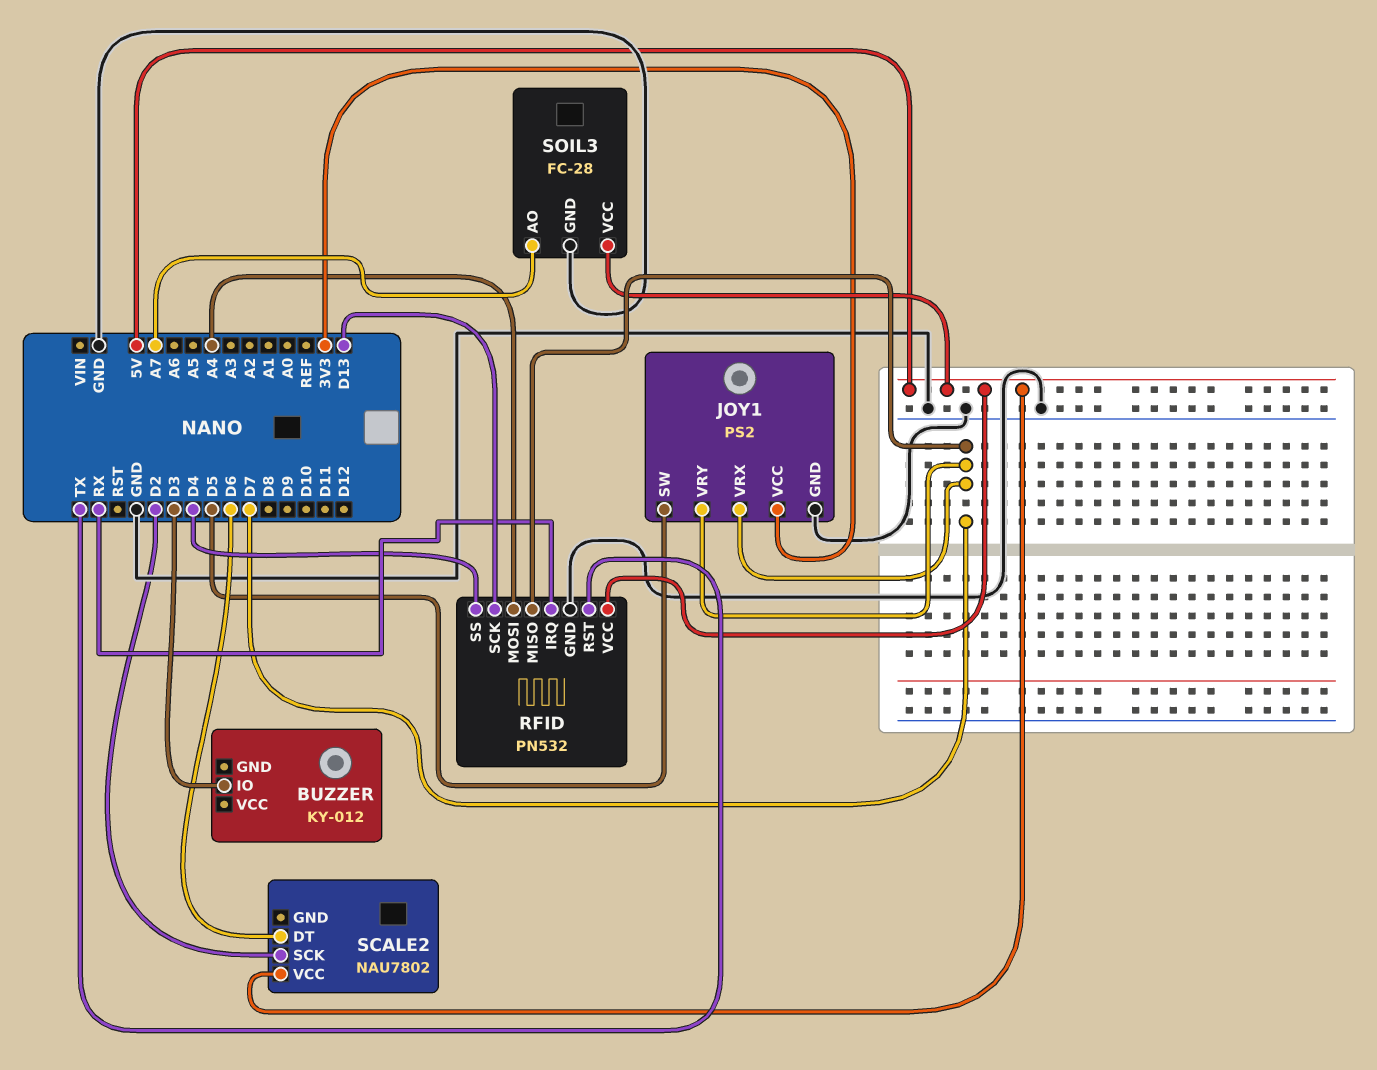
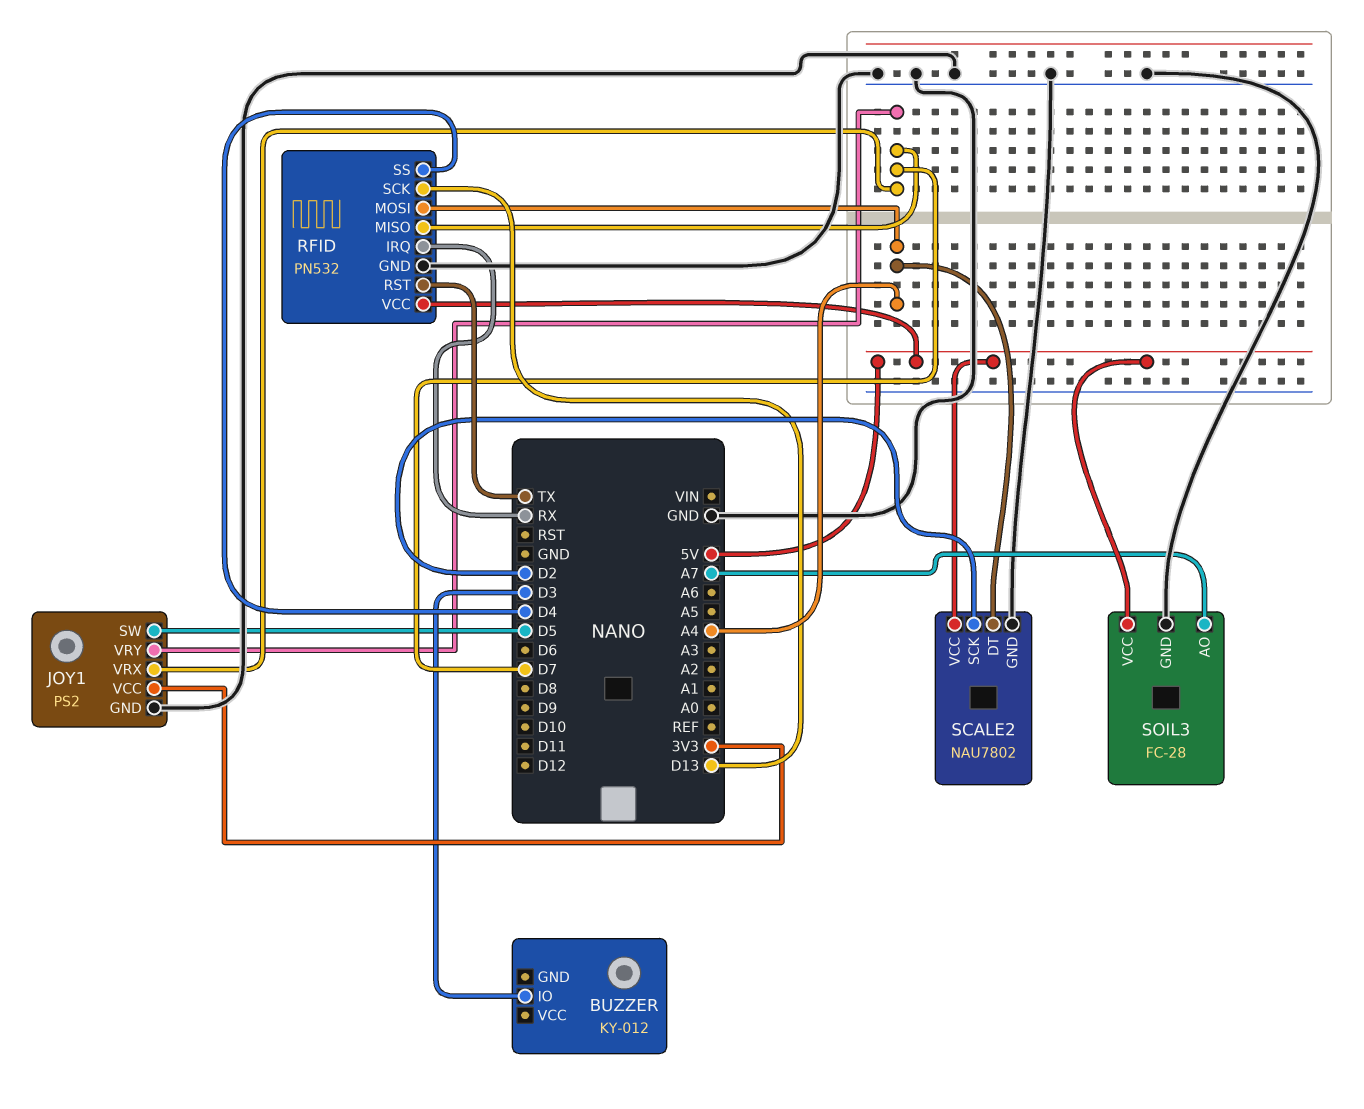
SCALE2 pin DT: D6 -> A4
SCALE2 pin GND: none -> GND

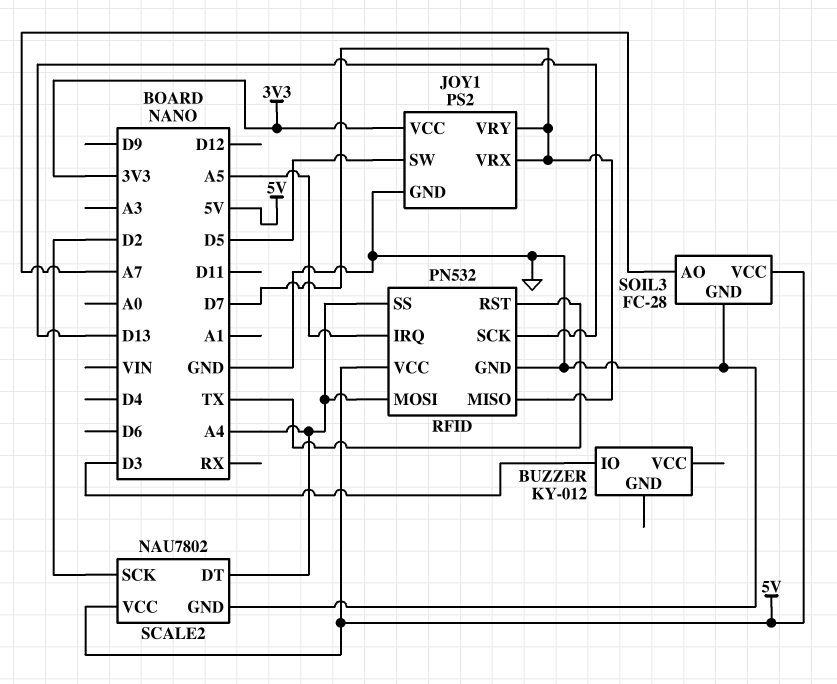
RFID pin IRQ: RX -> A5
RFID pin SS: D4 -> A4

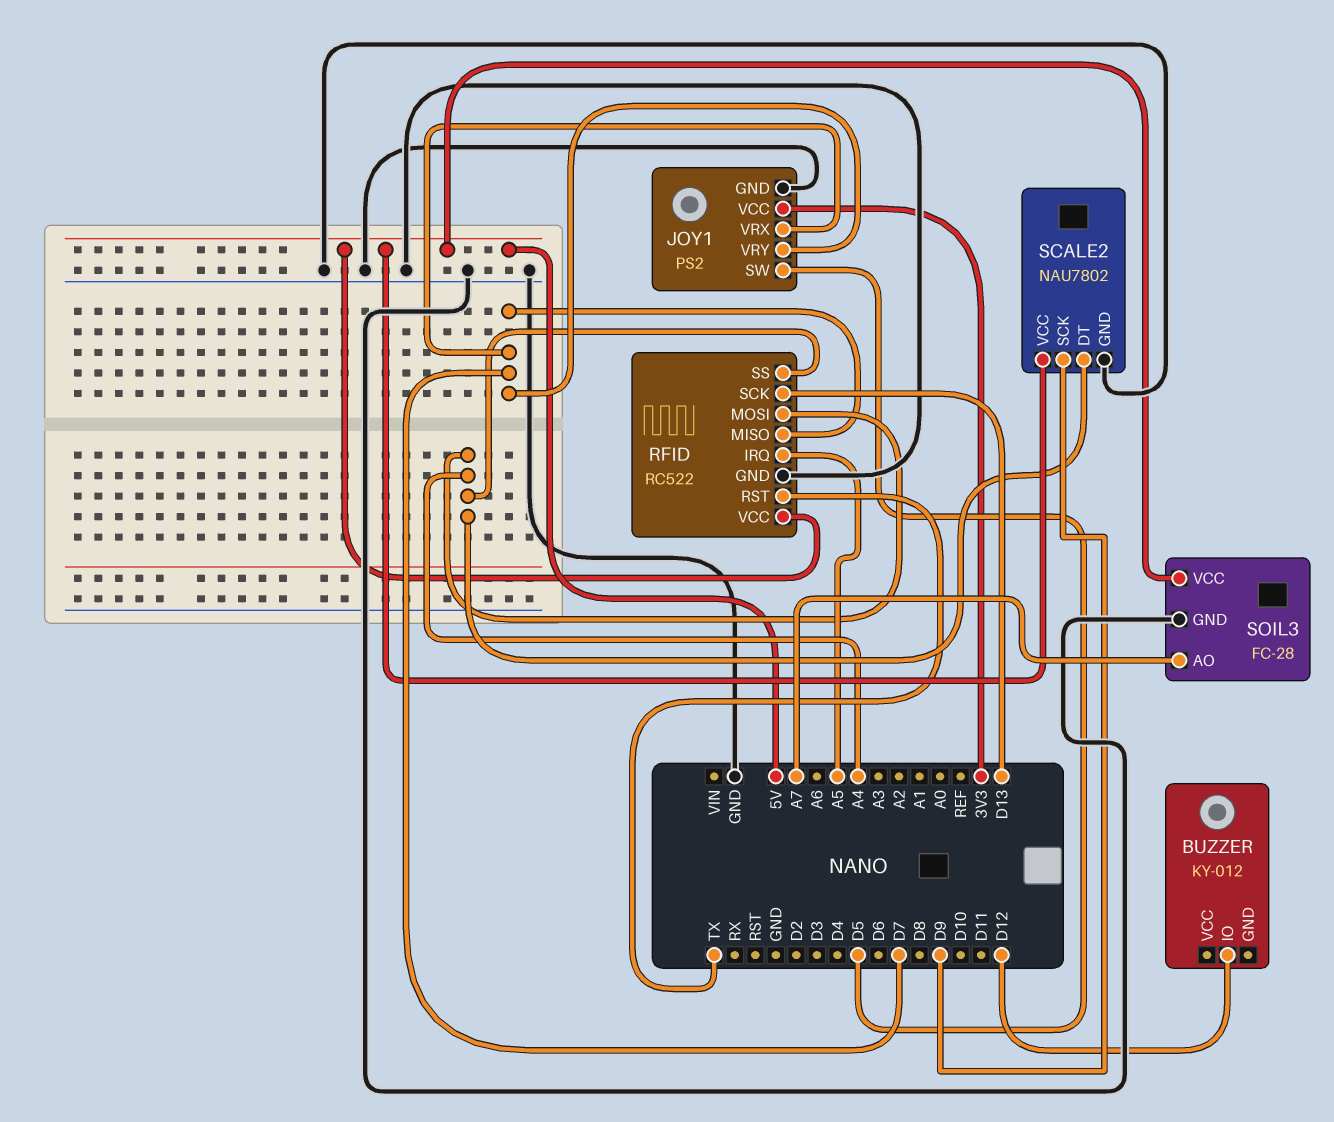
BUZZER pin IO: D3 -> D12
RFID: PN532 -> RC522
SCALE2 pin SCK: D2 -> D9

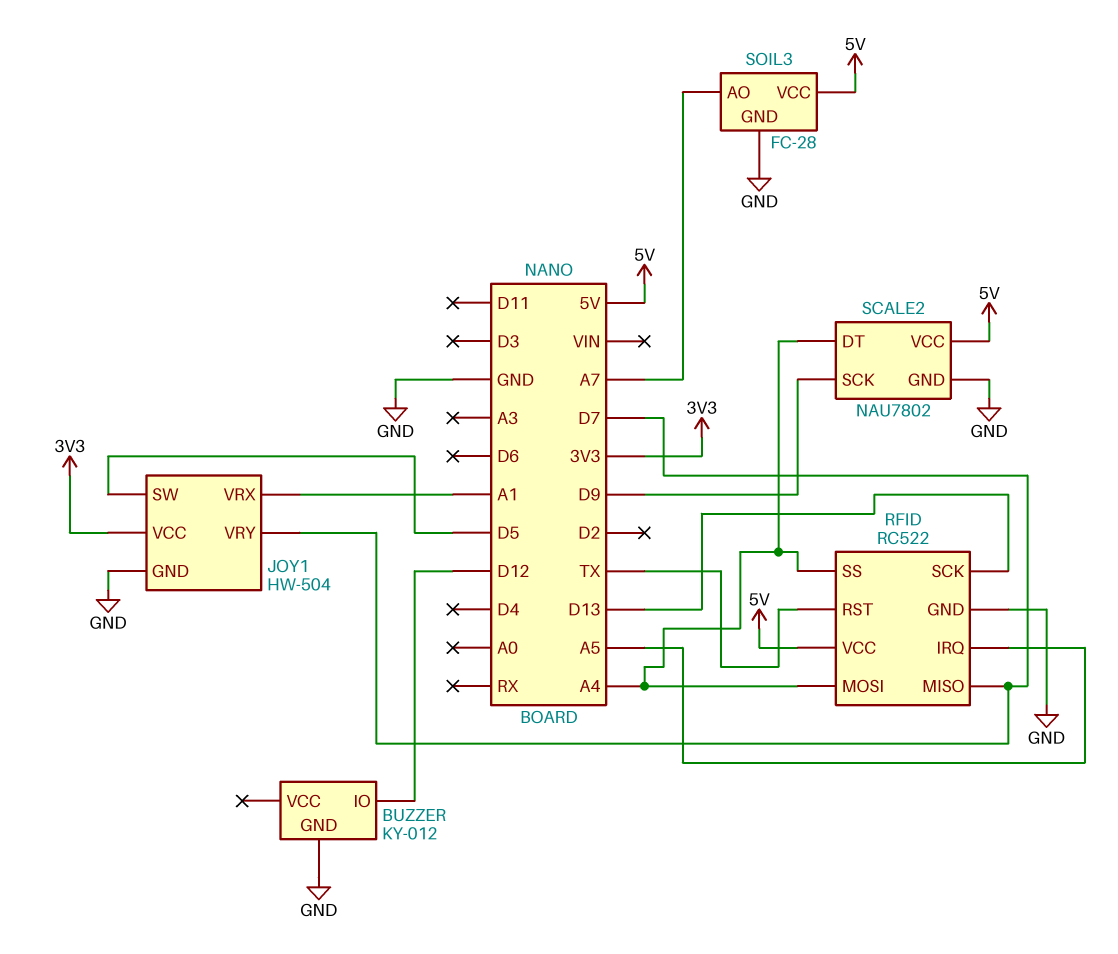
BUZZER pin GND: none -> GND
JOY1: PS2 -> HW-504
JOY1 pin VRX: D7 -> A1

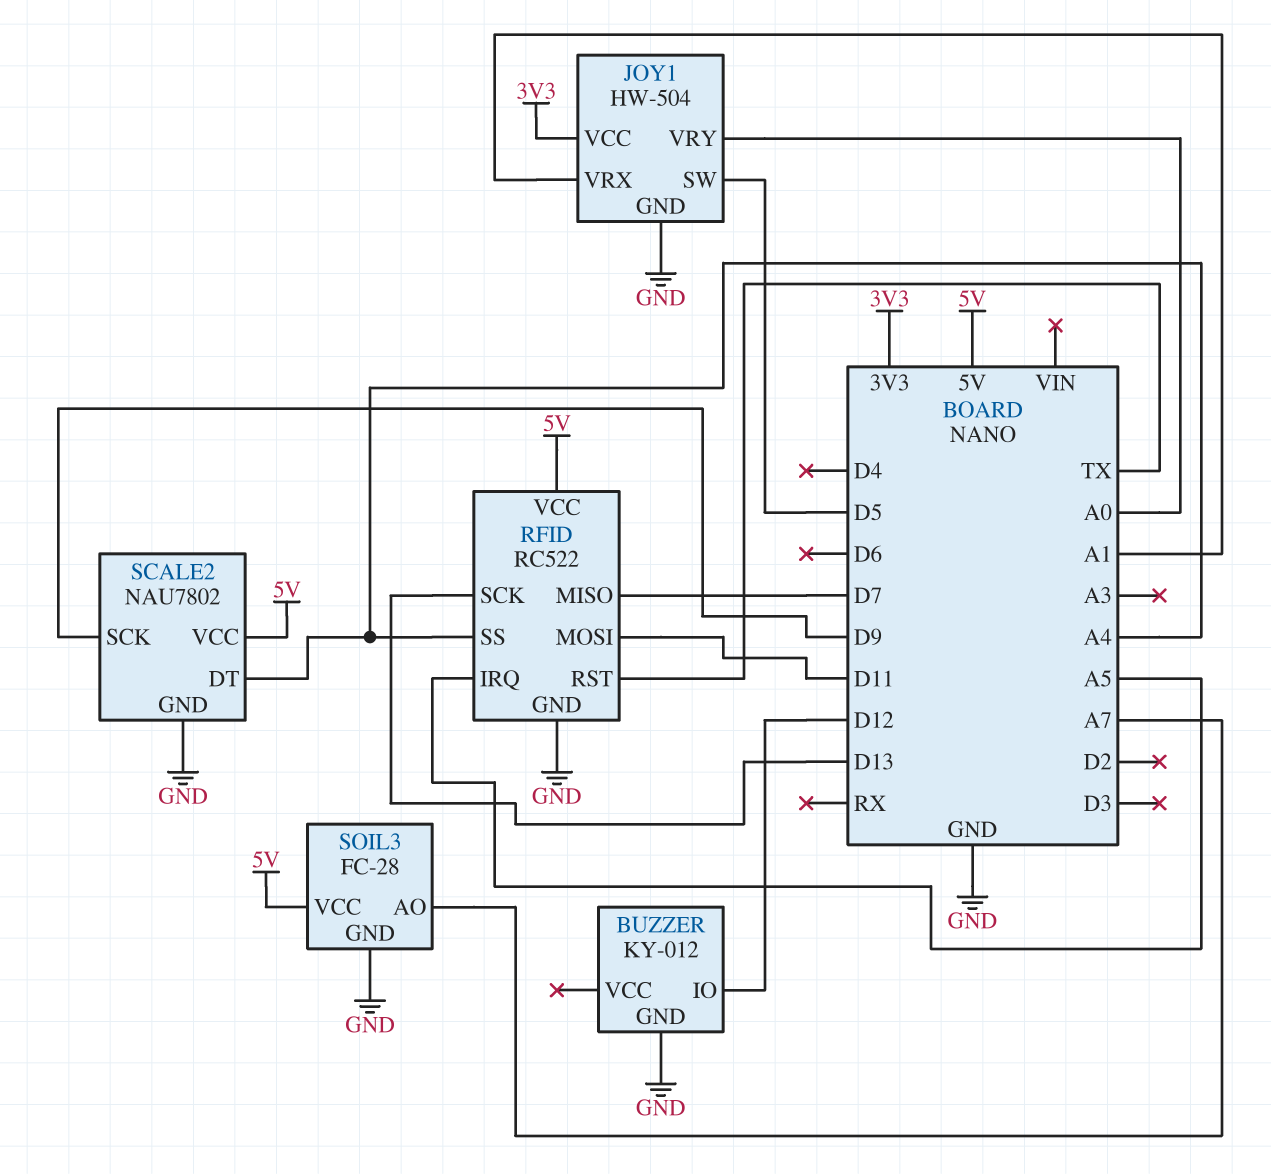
JOY1 pin VRY: D7 -> A0
RFID pin MOSI: A4 -> D11

